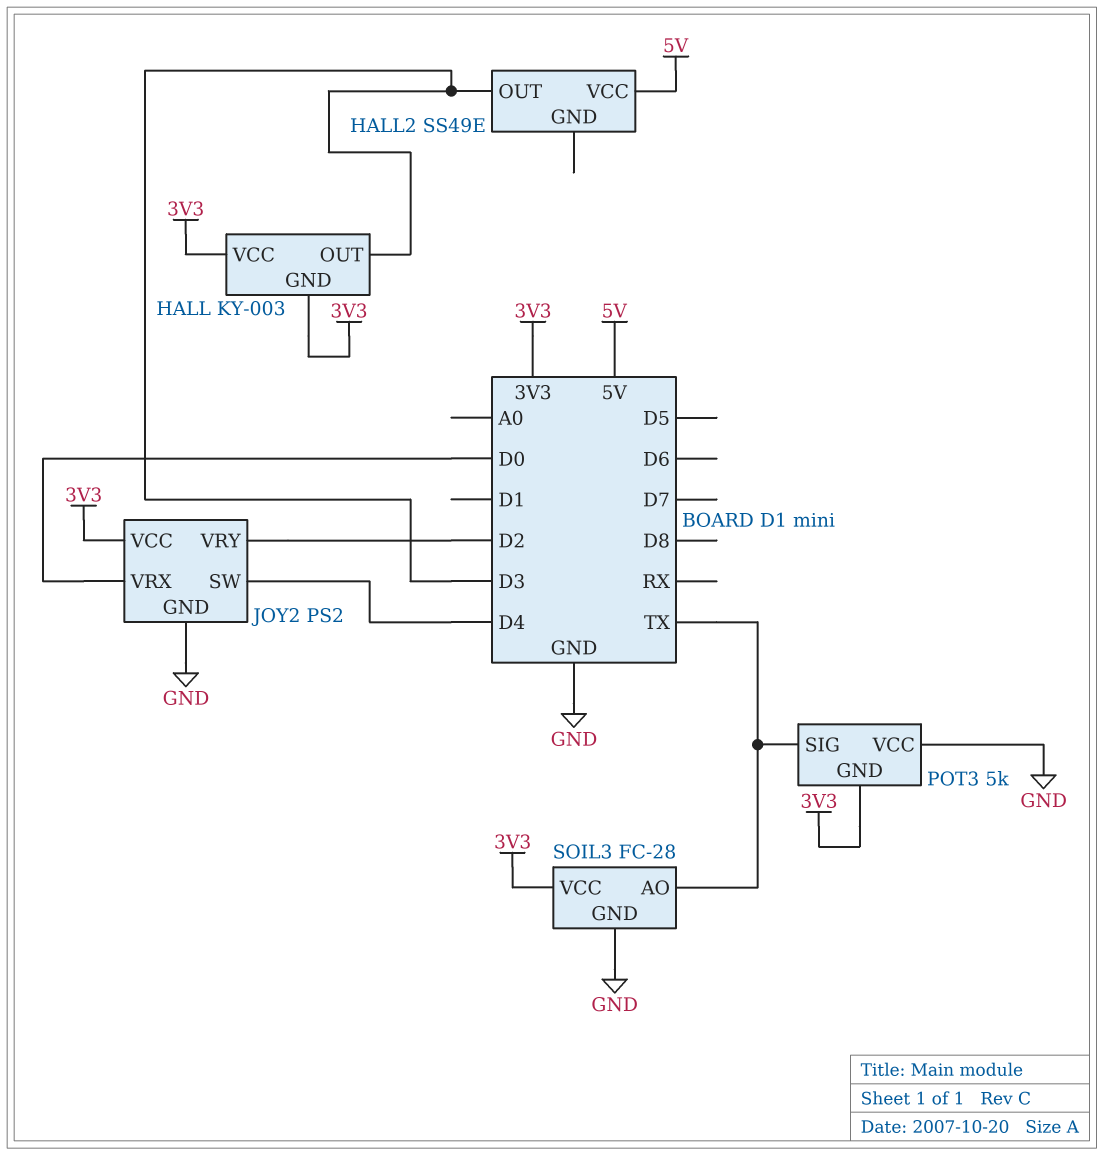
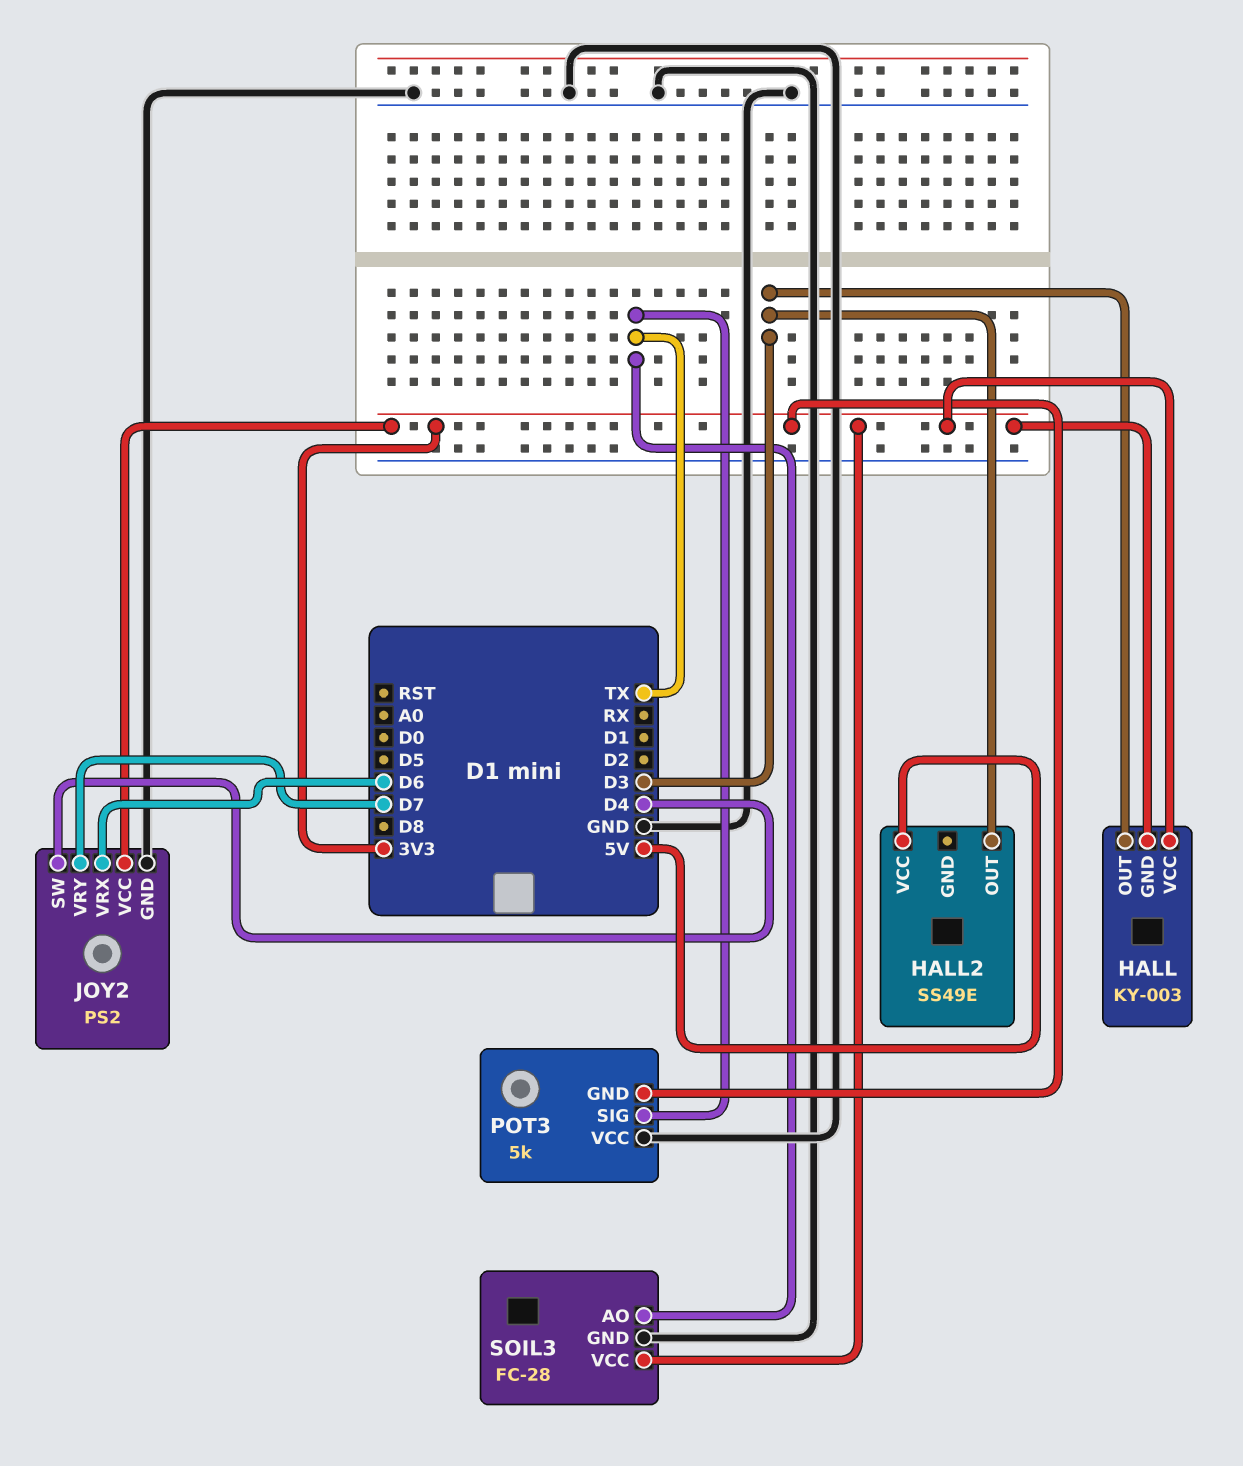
JOY2 pin VRX: D0 -> D6
JOY2 pin VRY: D2 -> D7

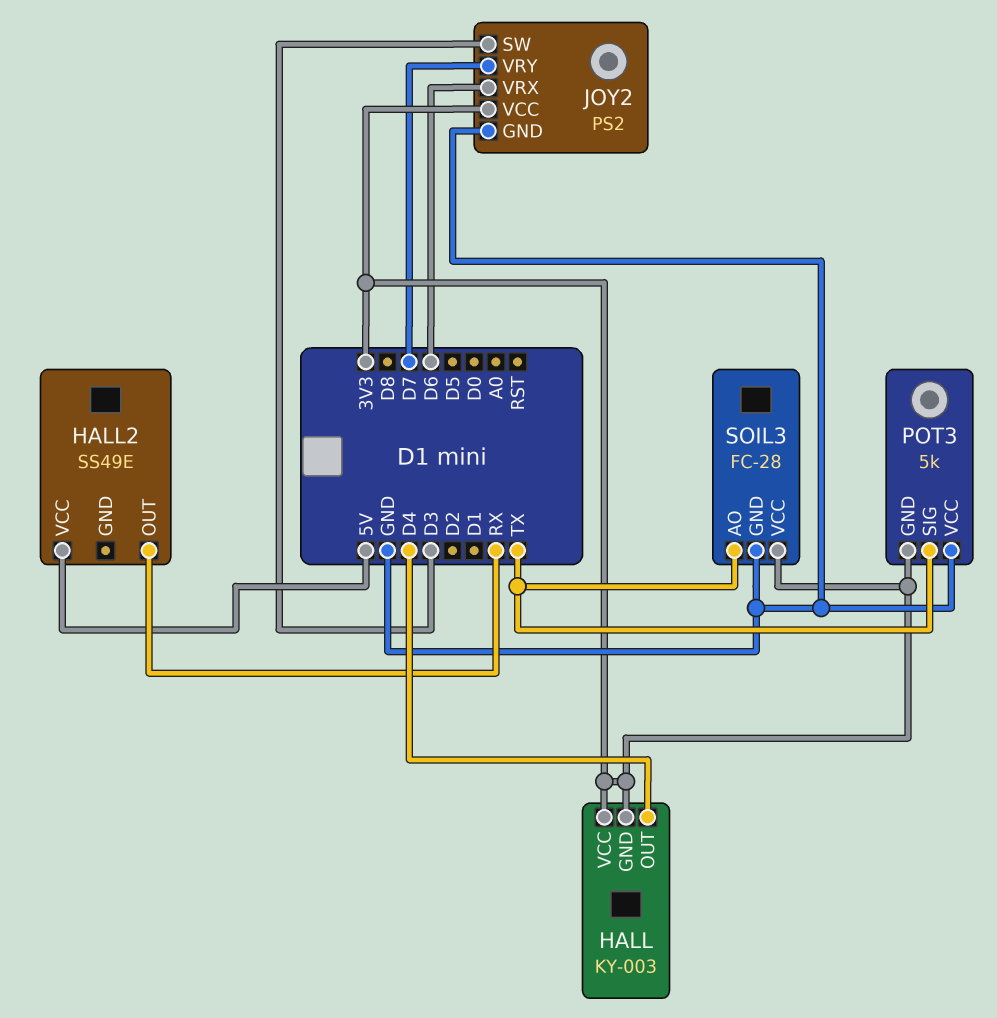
HALL pin OUT: D3 -> D4
HALL2 pin OUT: D3 -> RX
JOY2 pin SW: D4 -> D3

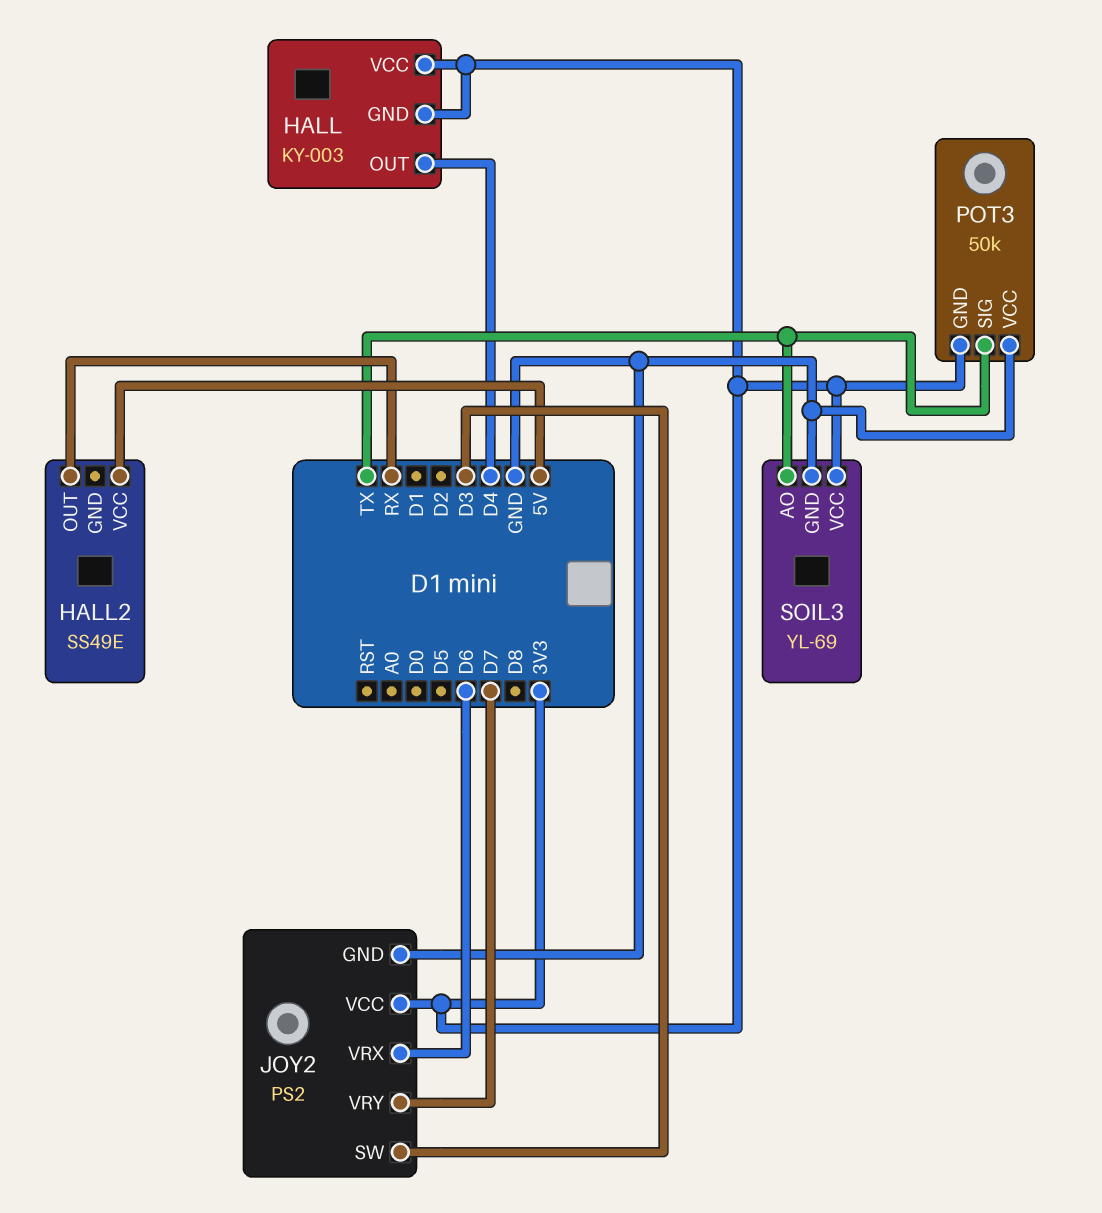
POT3: 5k -> 50k
SOIL3: FC-28 -> YL-69

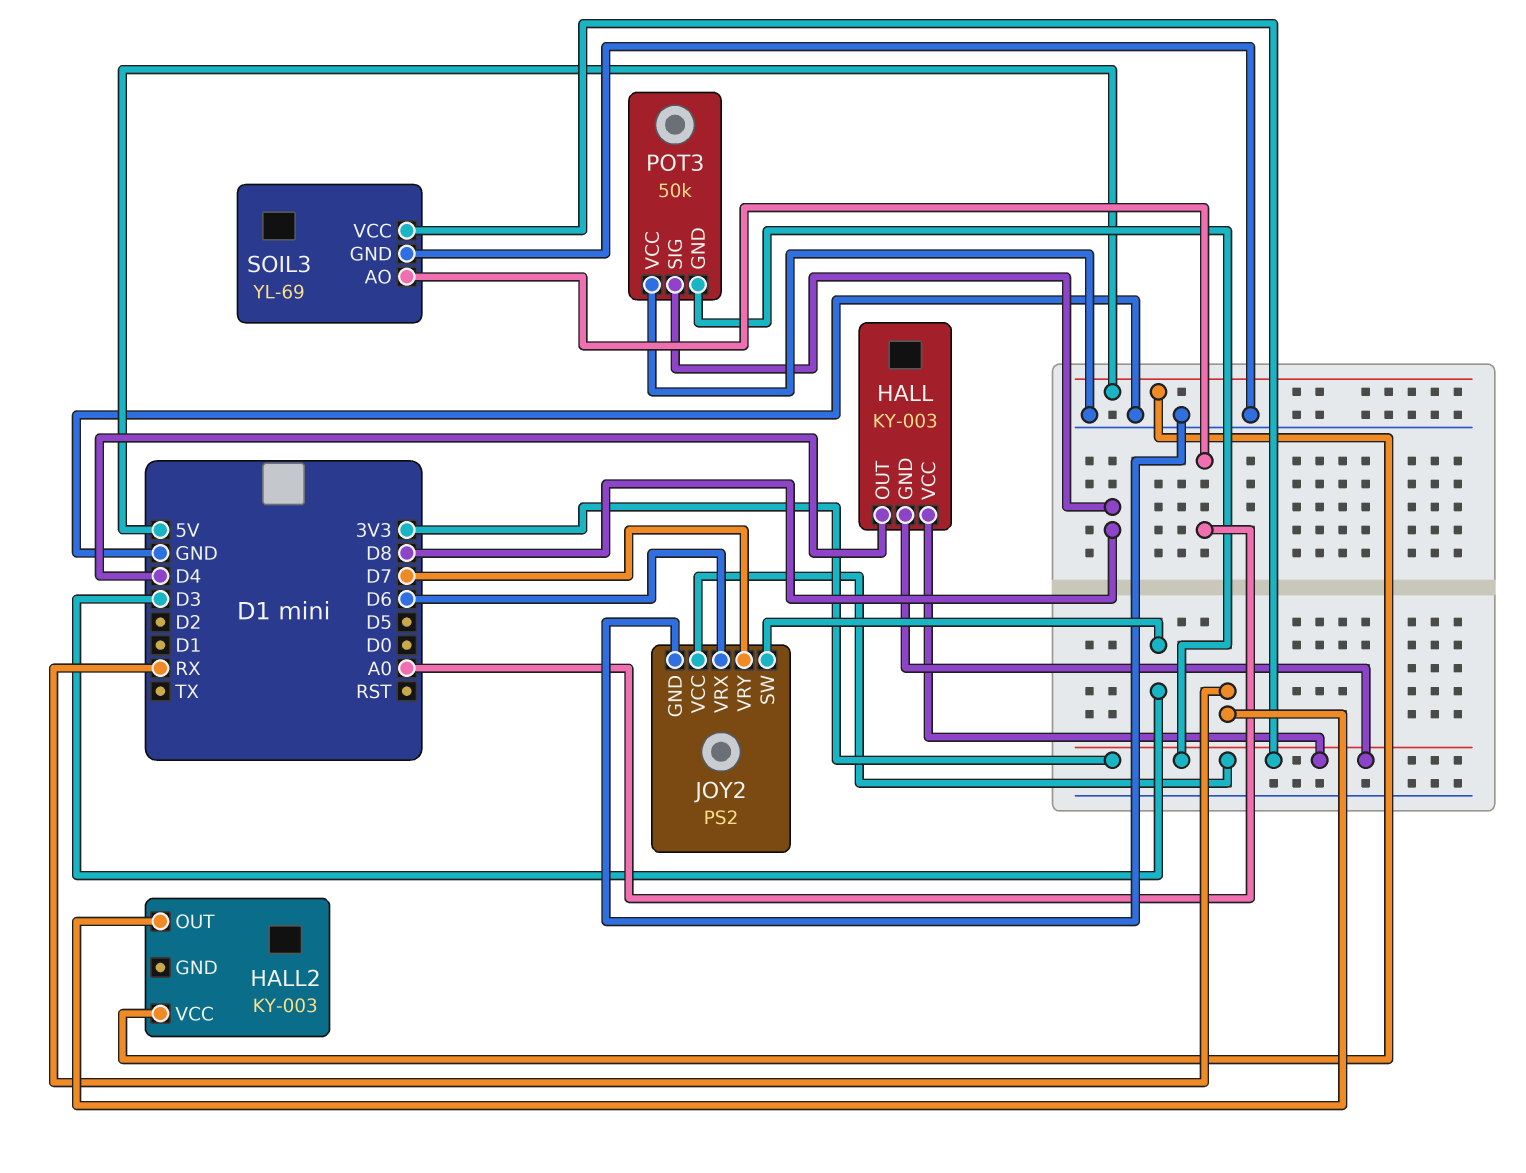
HALL2: SS49E -> KY-003
POT3 pin SIG: TX -> D8
SOIL3 pin AO: TX -> A0

